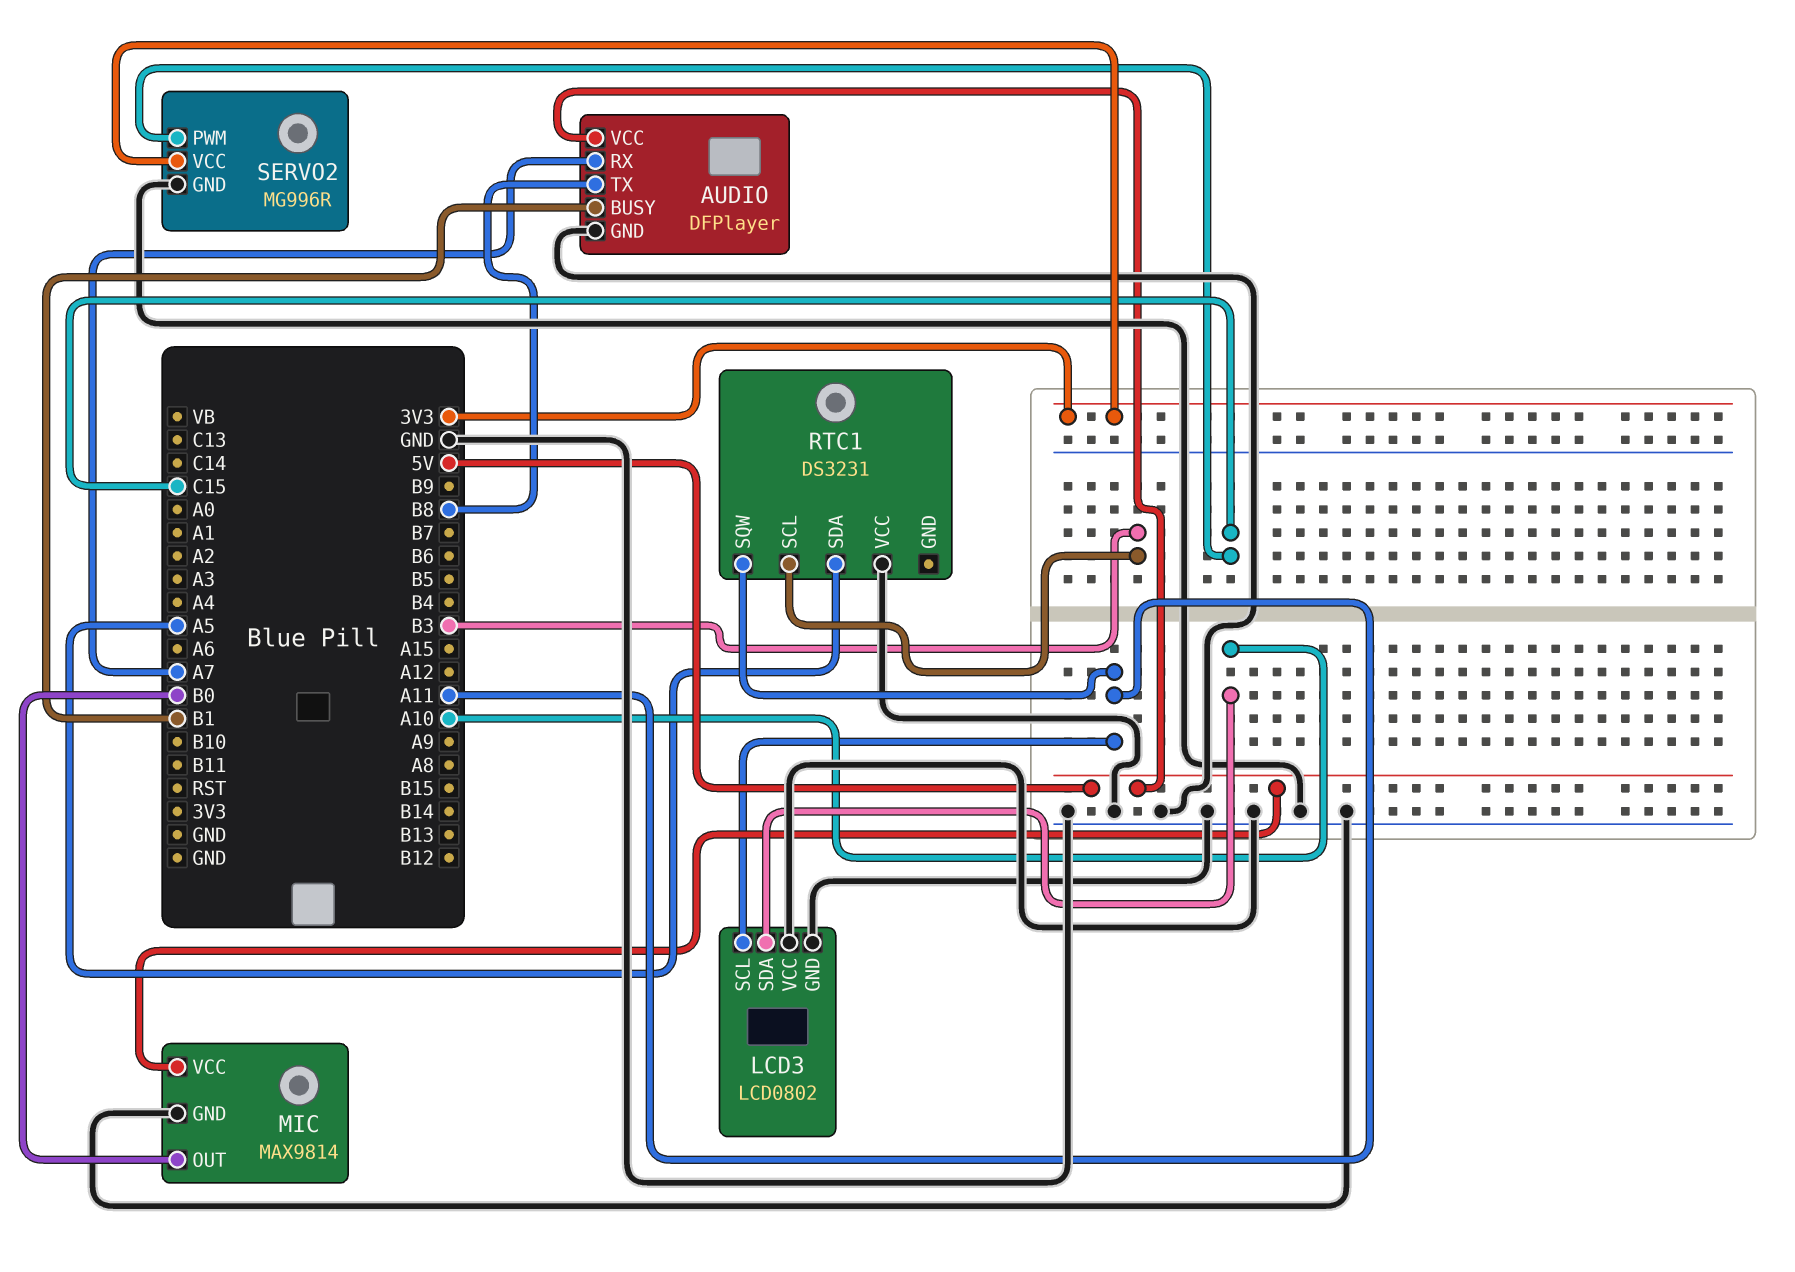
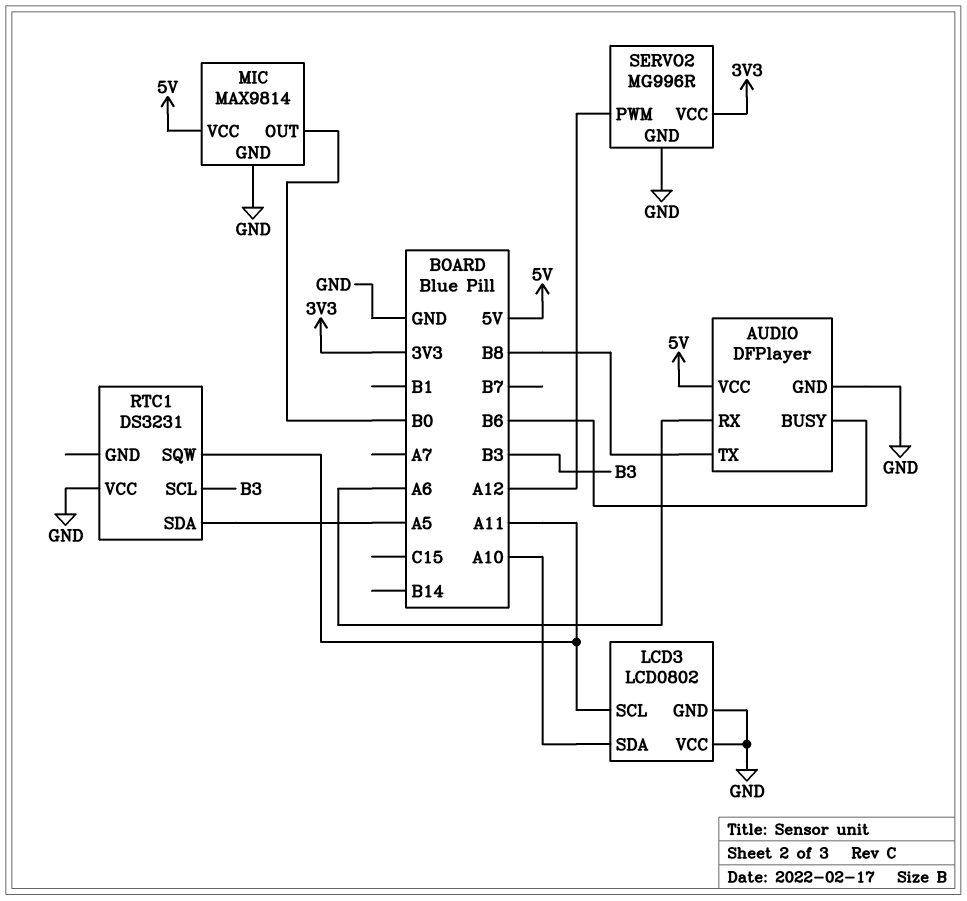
AUDIO pin BUSY: B1 -> B6
AUDIO pin RX: A7 -> A6
SERVO2 pin PWM: C15 -> A12

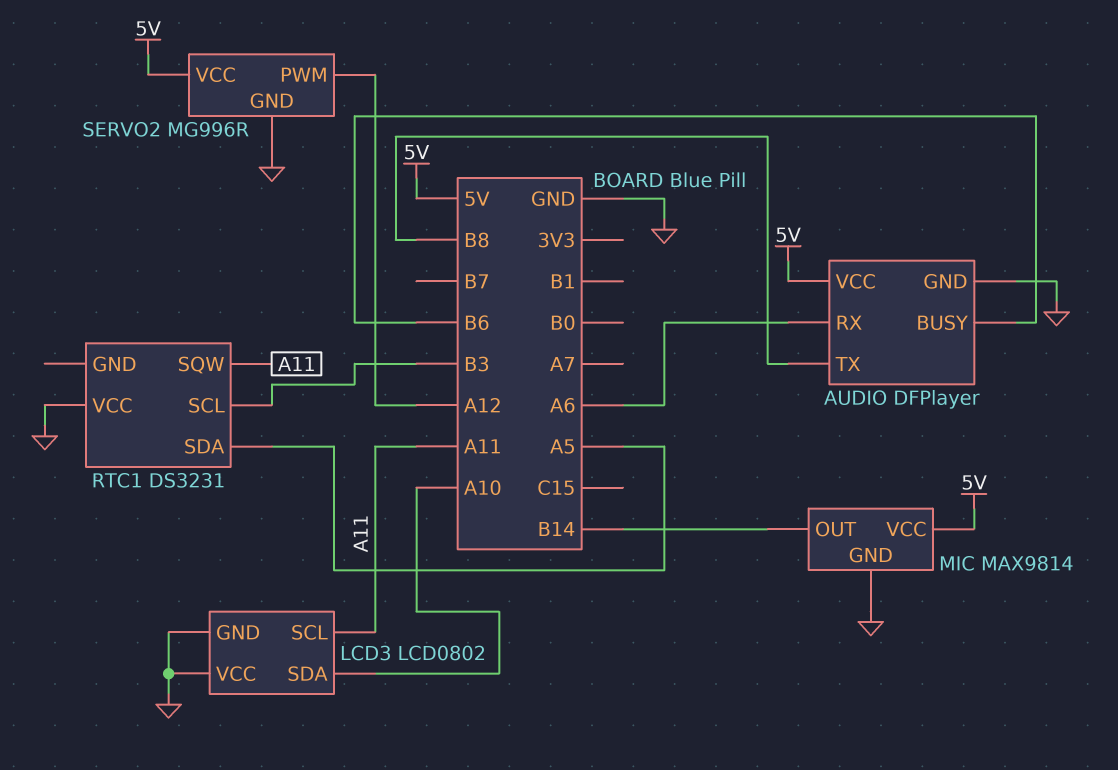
MIC pin OUT: B0 -> B14
SERVO2 pin VCC: 3V3 -> 5V

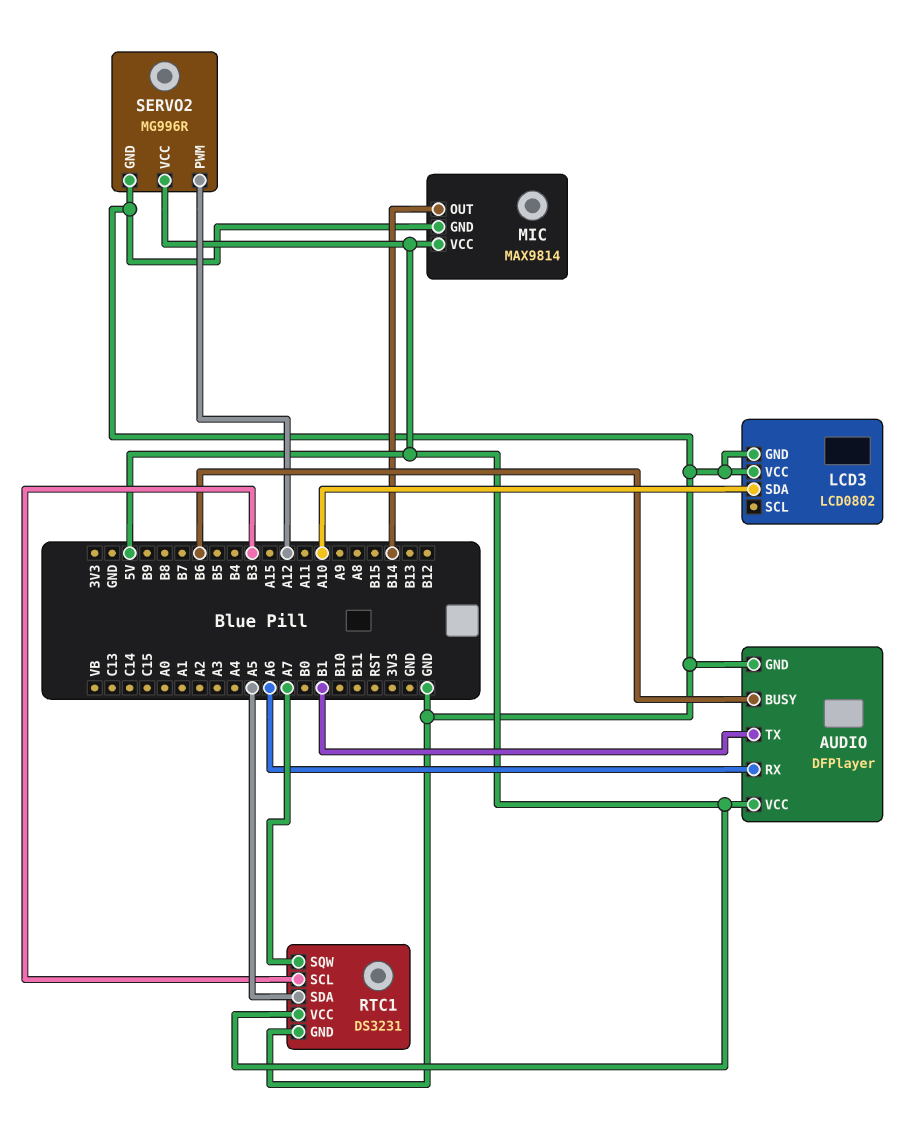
AUDIO pin TX: B8 -> B1
LCD3 pin SCL: A11 -> none
RTC1 pin GND: none -> GND
RTC1 pin SQW: A11 -> A7
RTC1 pin VCC: GND -> 5V

